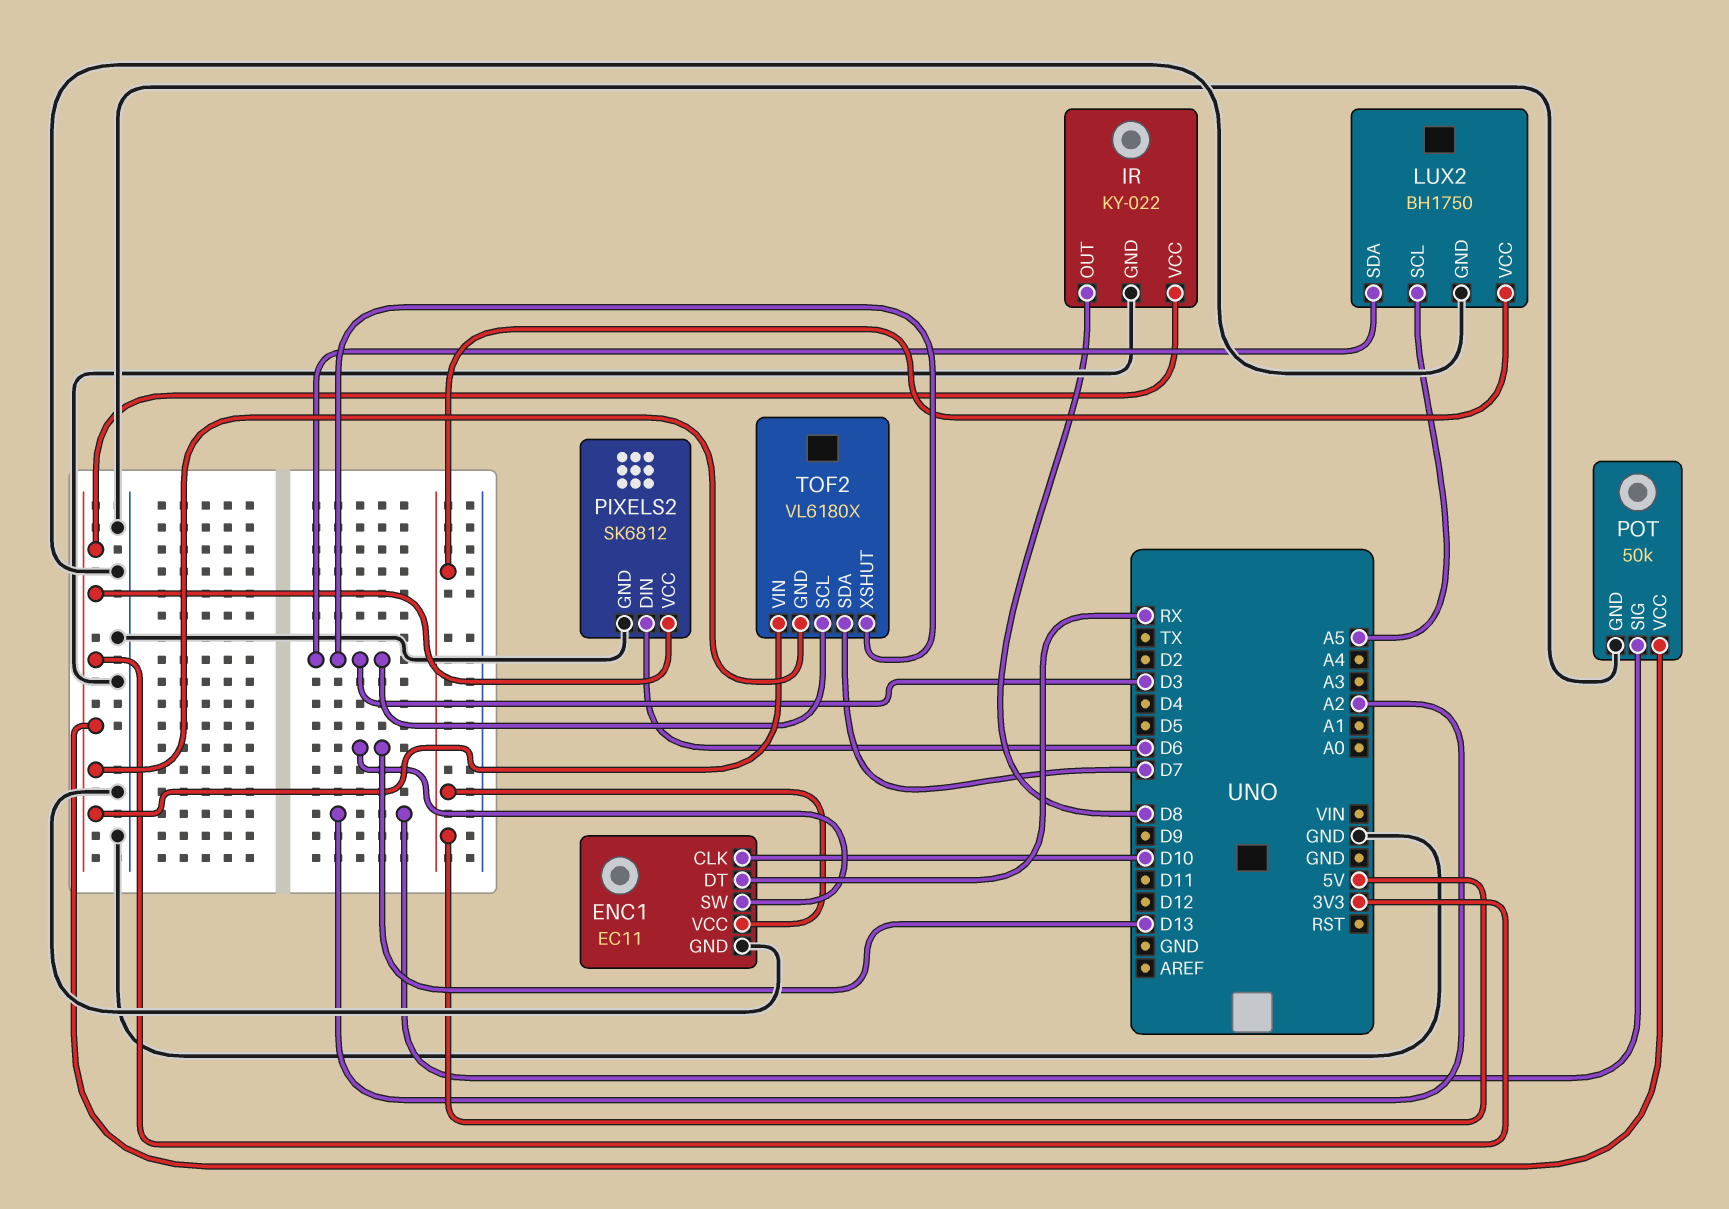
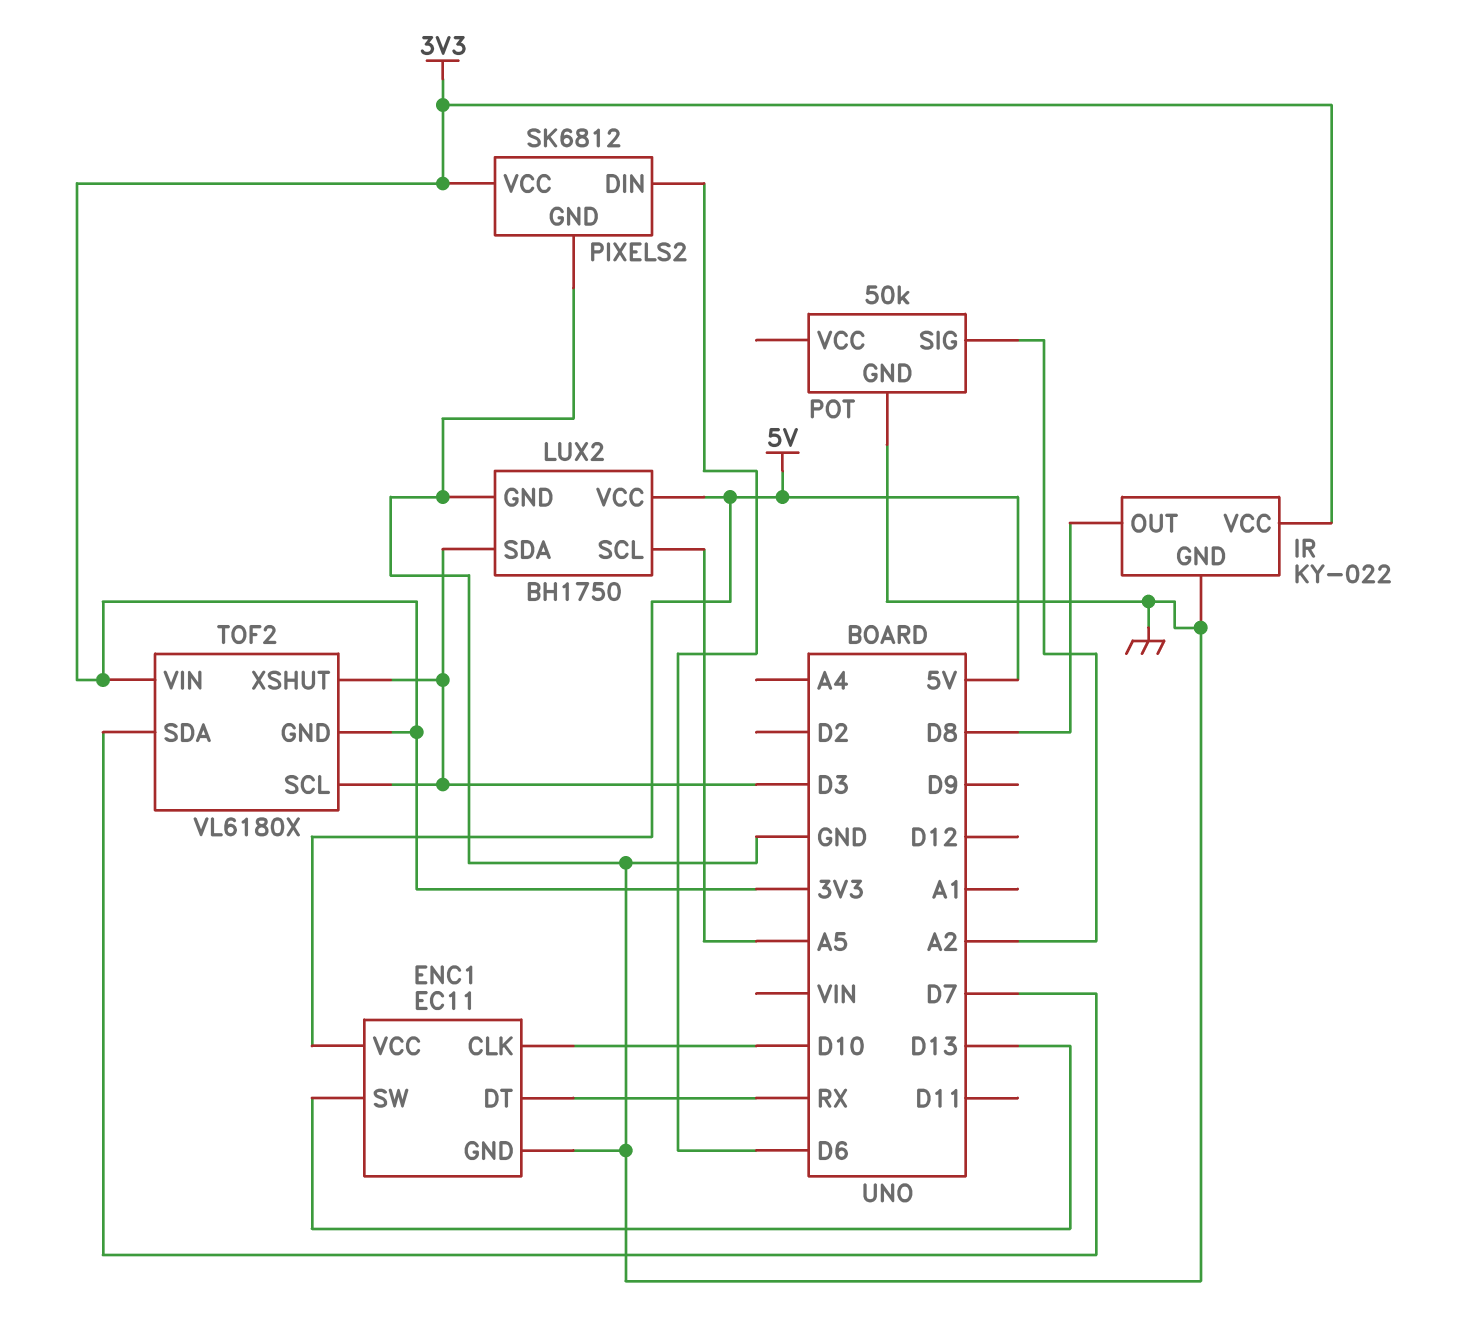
POT pin VCC: 3V3 -> none

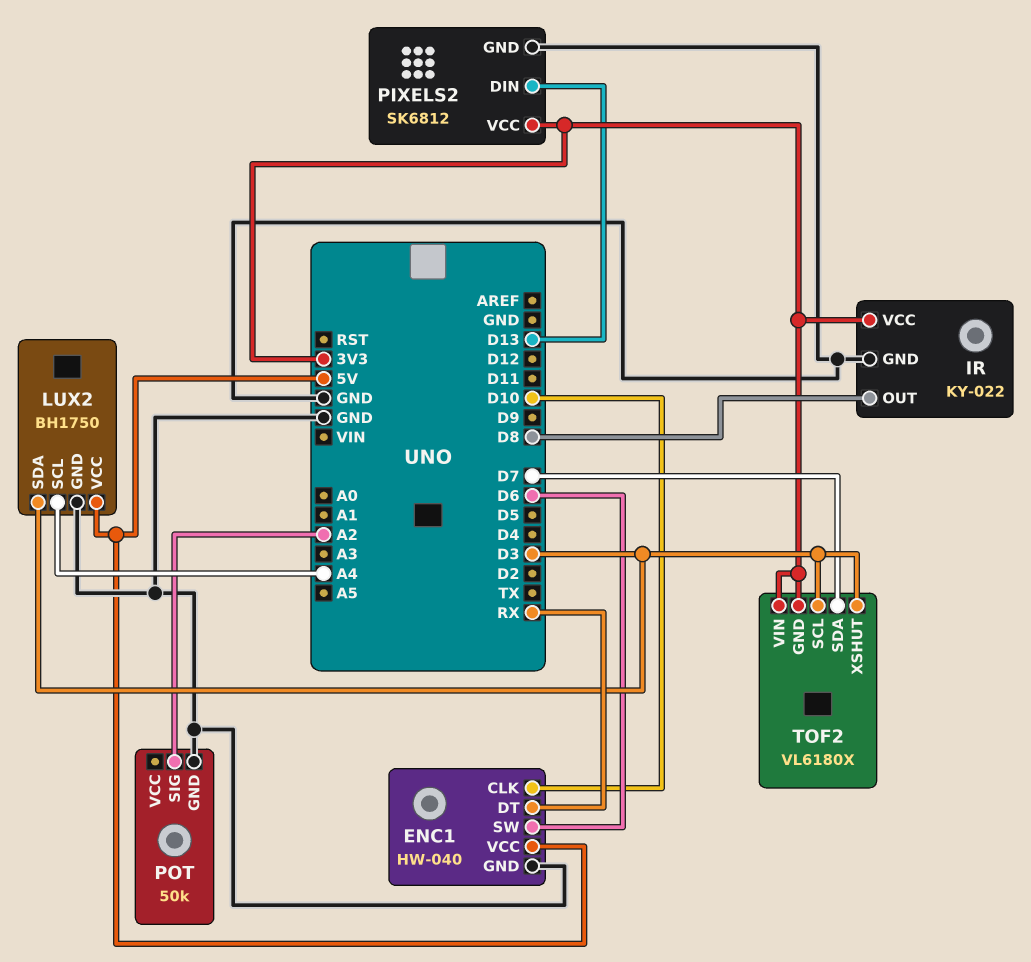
ENC1: EC11 -> HW-040
ENC1 pin SW: D13 -> D6
LUX2 pin SCL: A5 -> A4
PIXELS2 pin DIN: D6 -> D13

